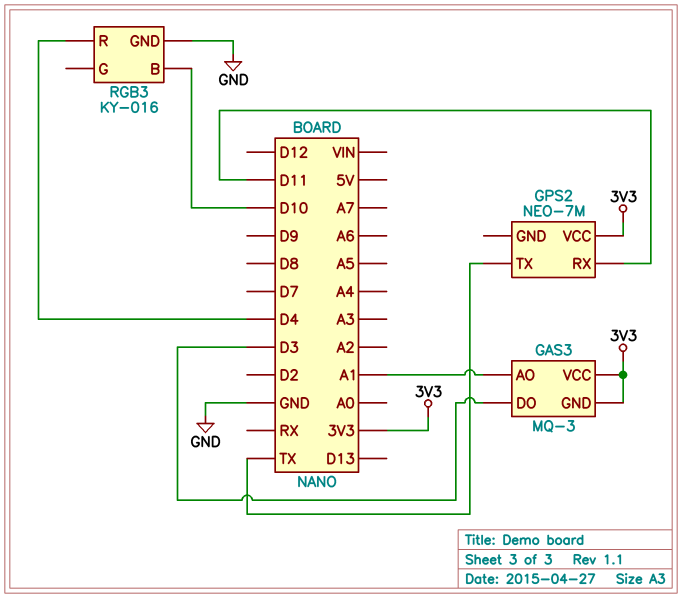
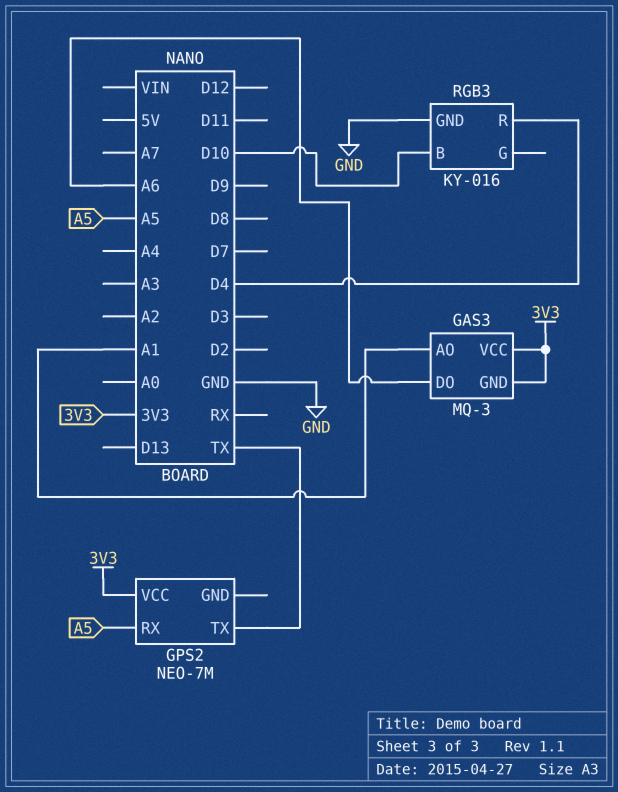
GAS3 pin DO: D3 -> A6
GPS2 pin RX: D11 -> A5

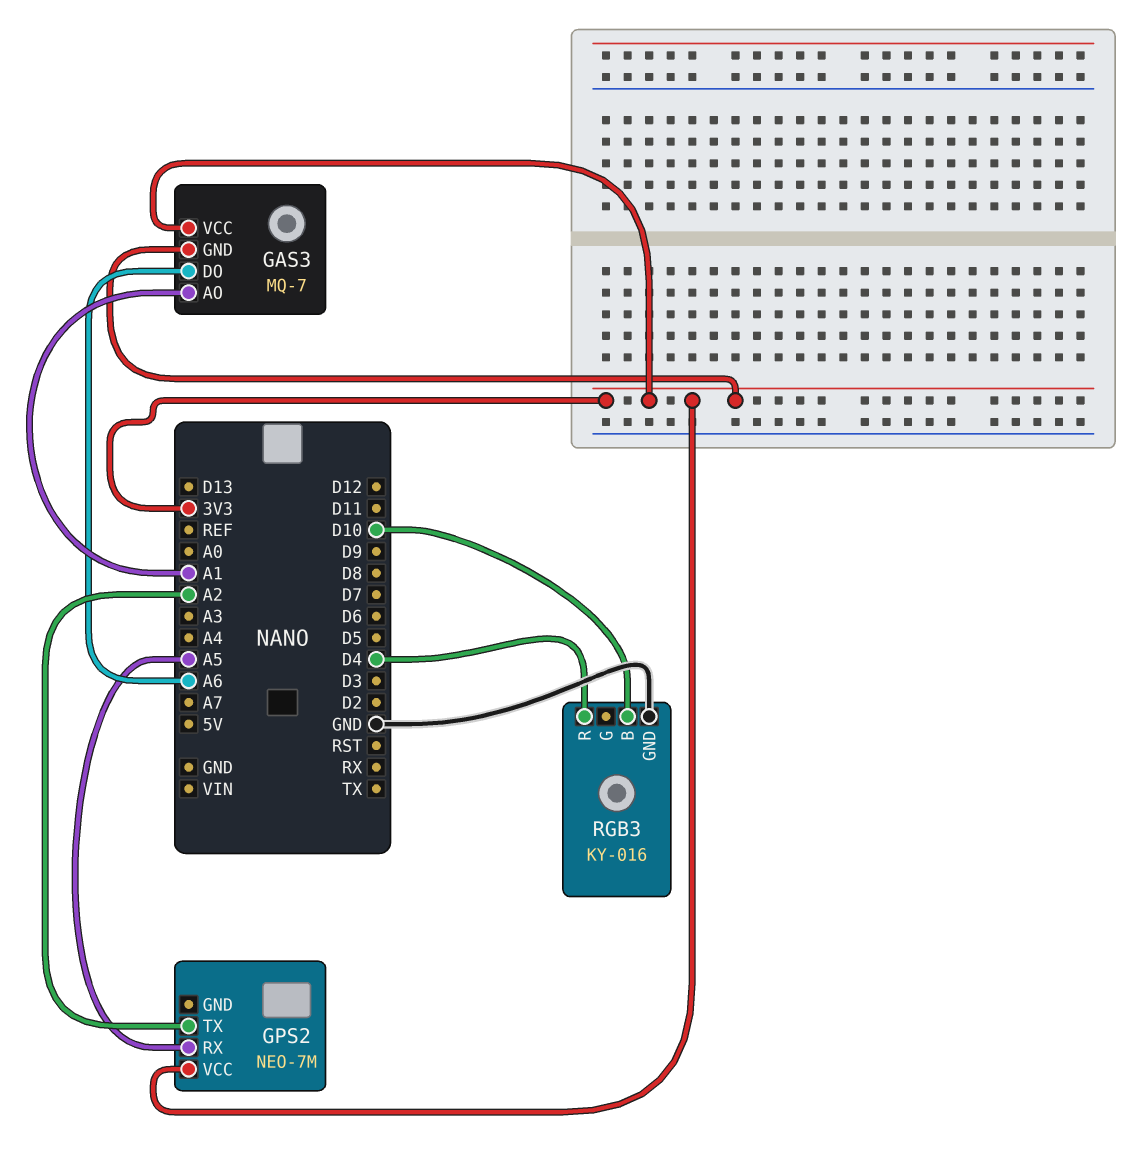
GAS3: MQ-3 -> MQ-7
GPS2 pin TX: TX -> A2

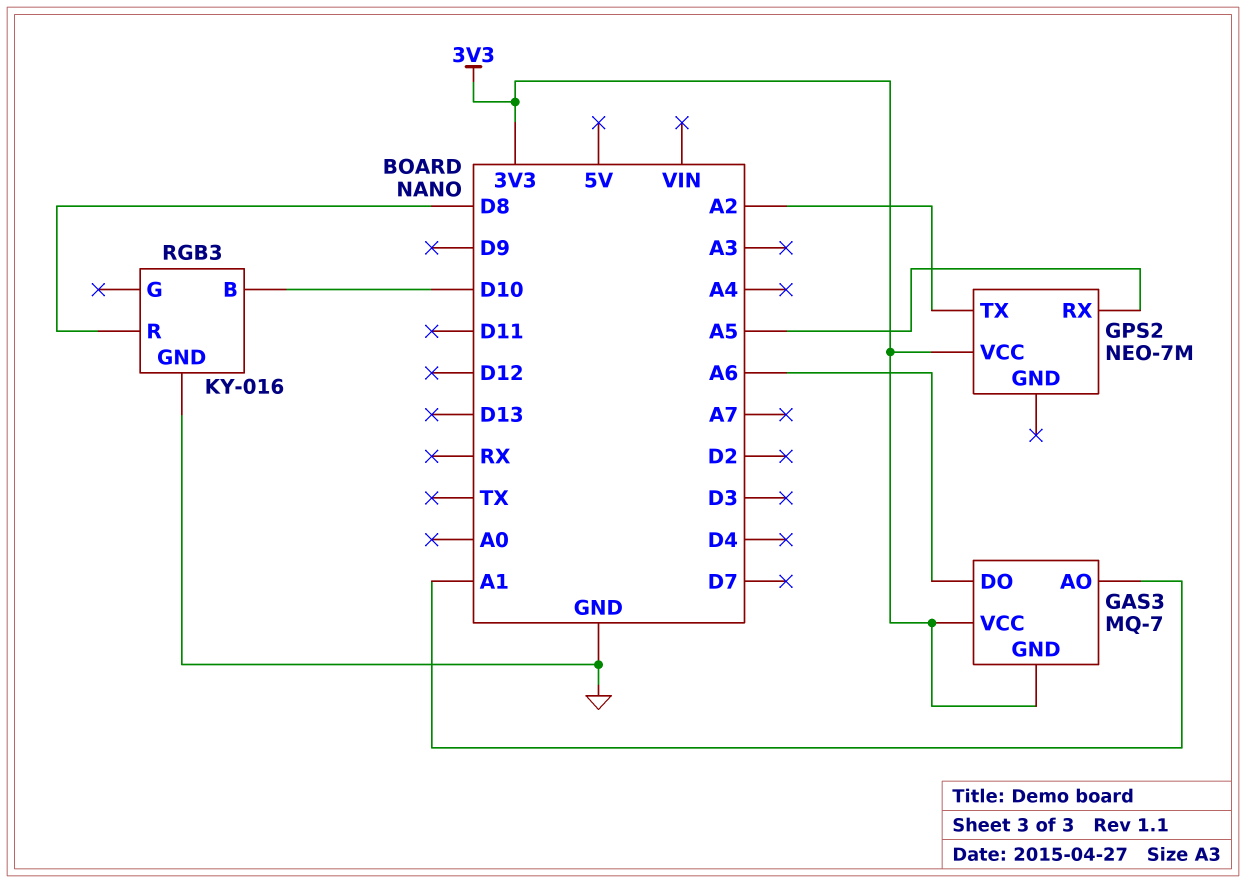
RGB3 pin R: D4 -> D8

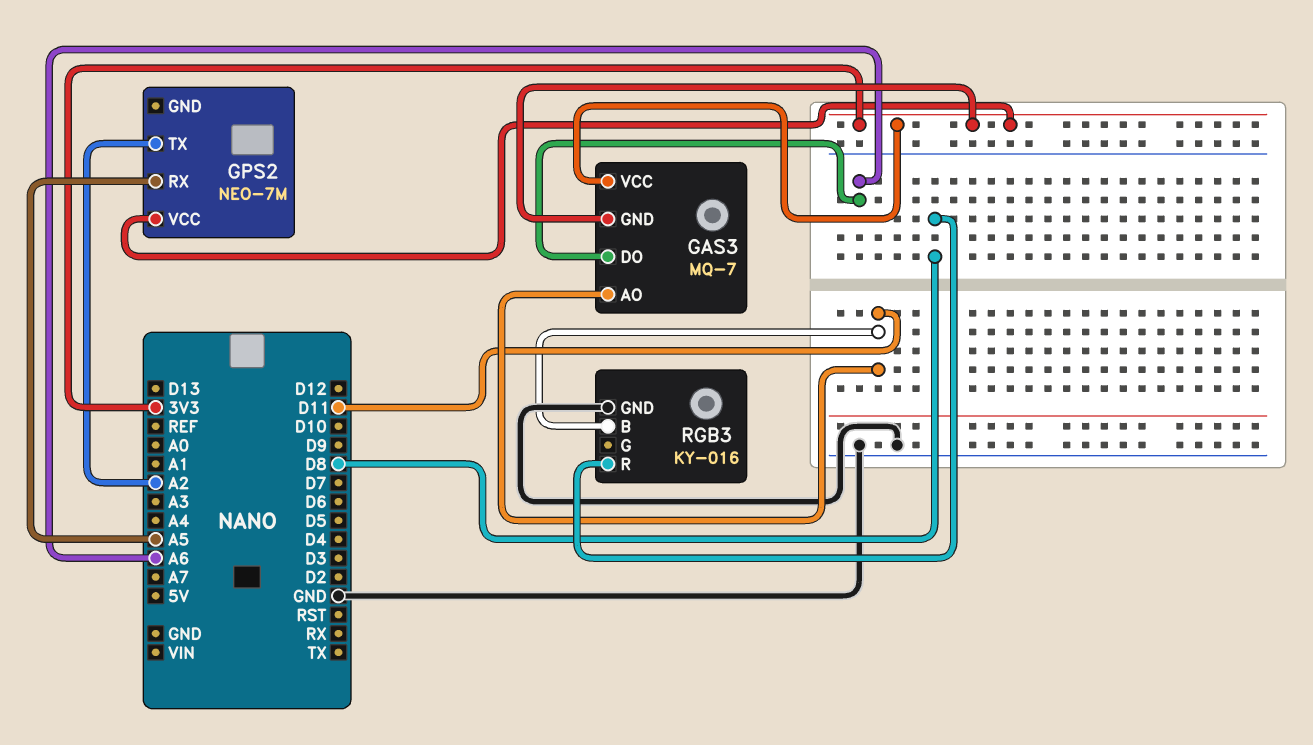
GAS3 pin AO: A1 -> D11
RGB3 pin B: D10 -> D11

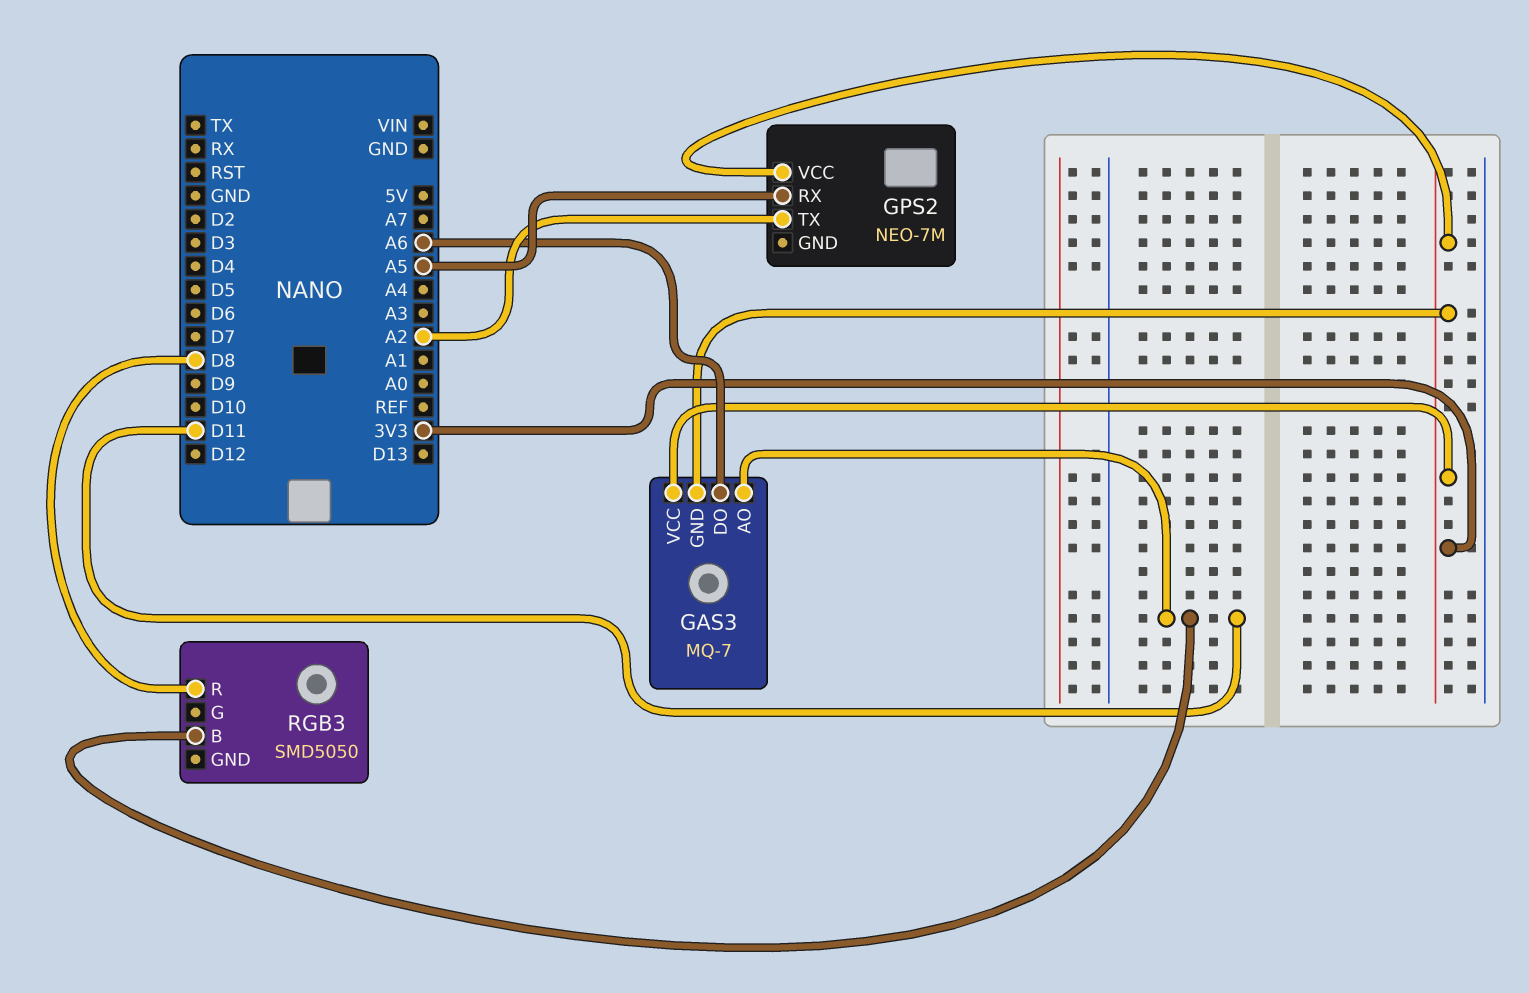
RGB3: KY-016 -> SMD5050
RGB3 pin GND: GND -> none

